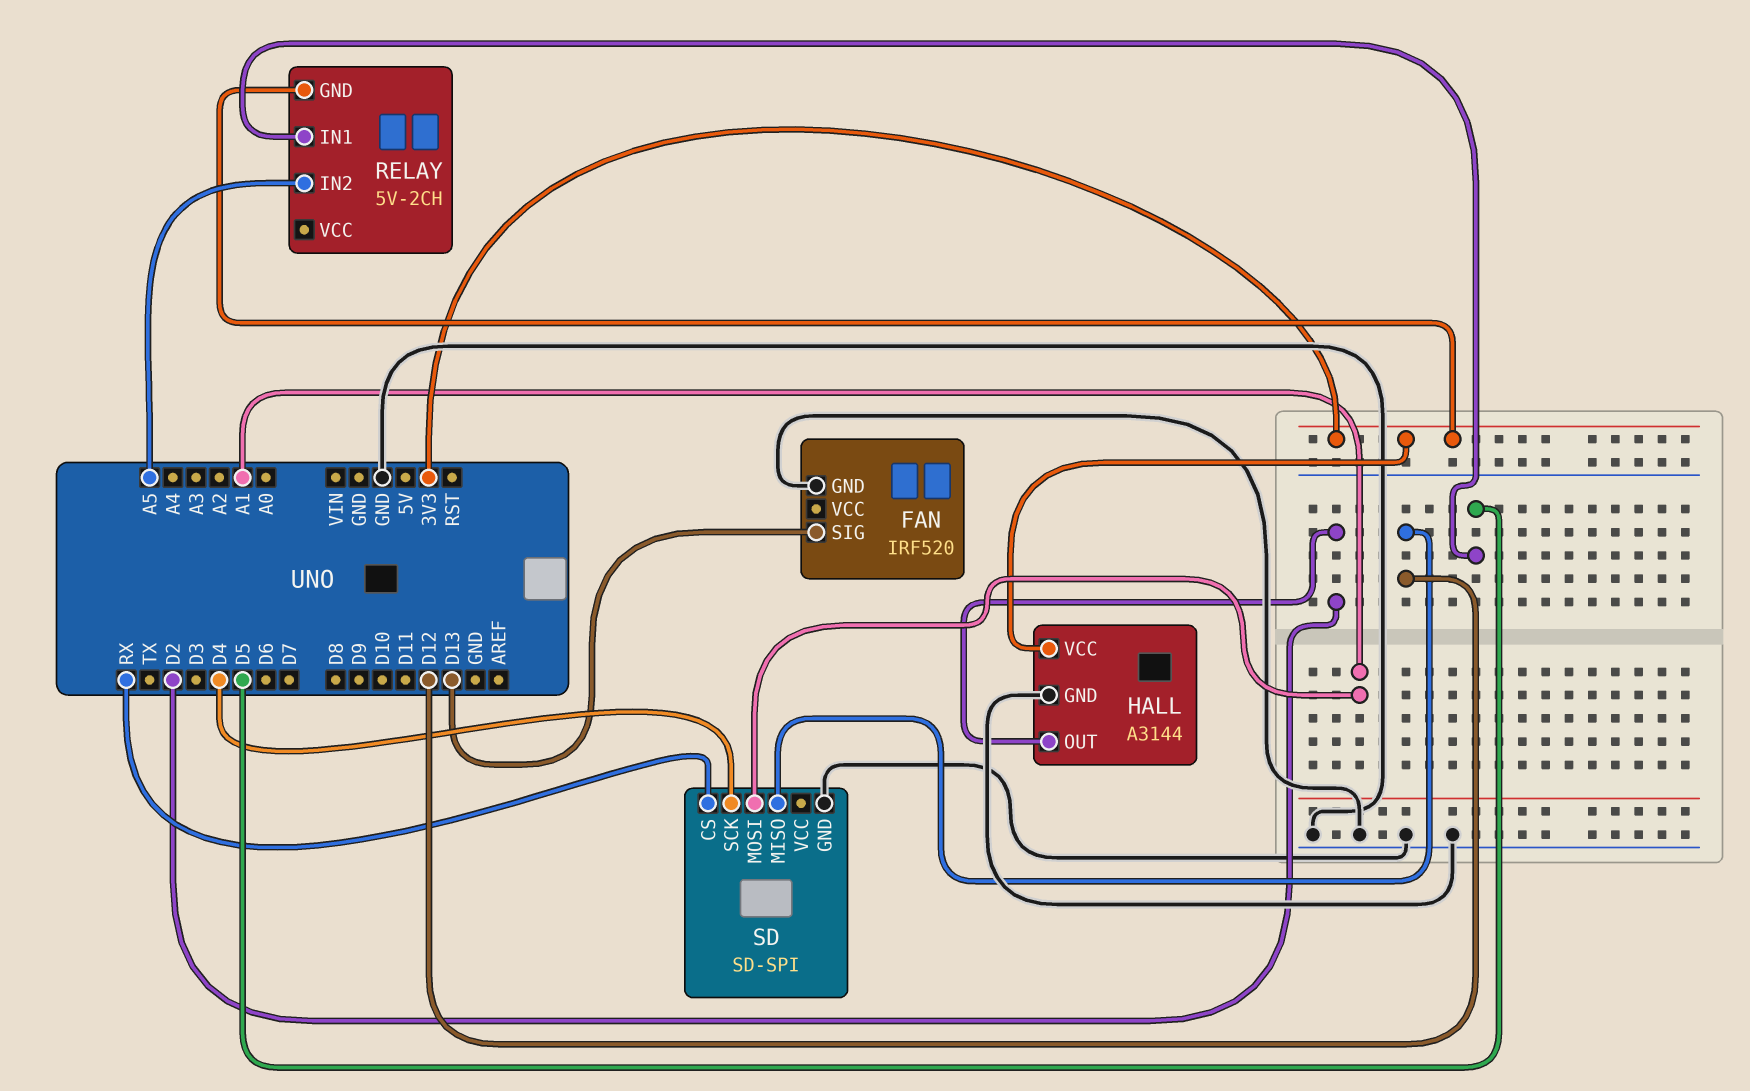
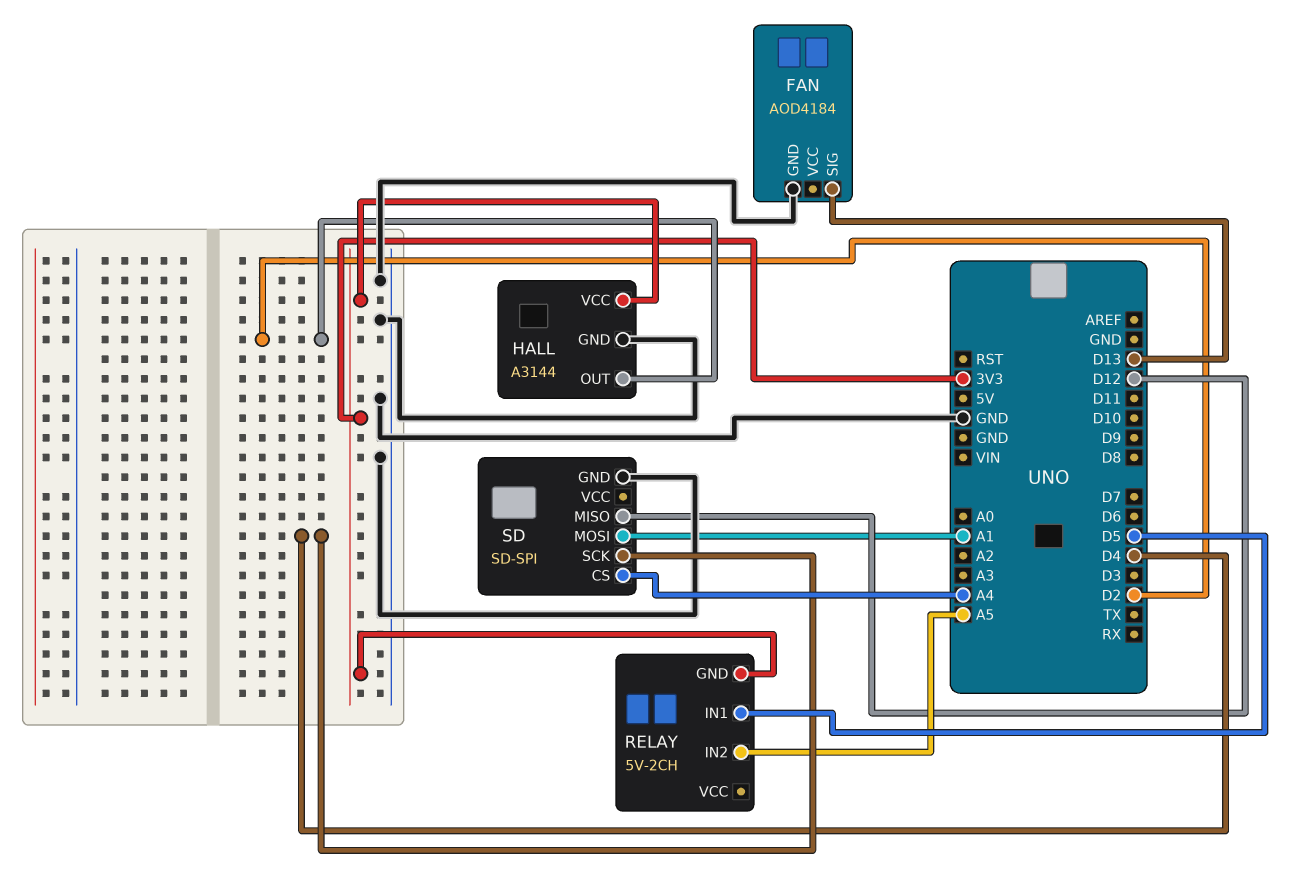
FAN: IRF520 -> AOD4184
SD pin CS: RX -> A4

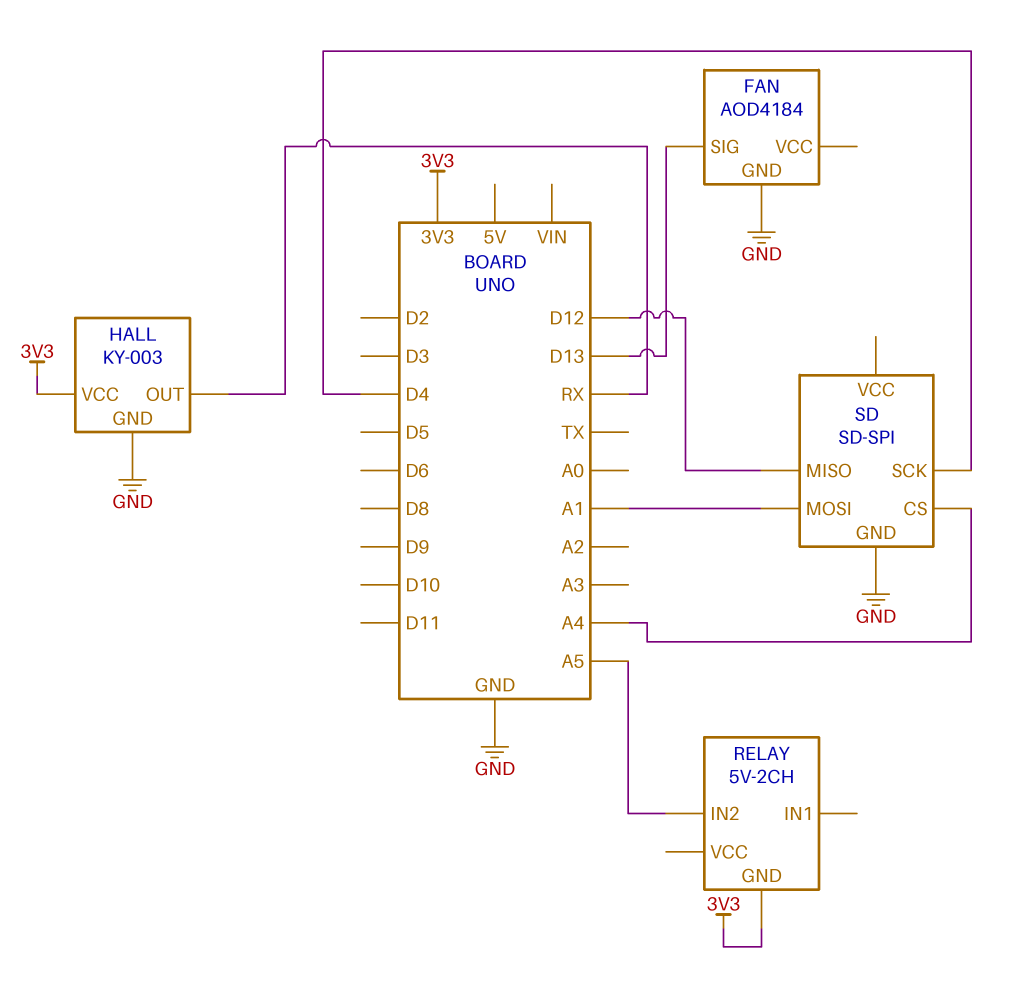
HALL: A3144 -> KY-003
HALL pin OUT: D2 -> RX
RELAY pin IN1: D5 -> none

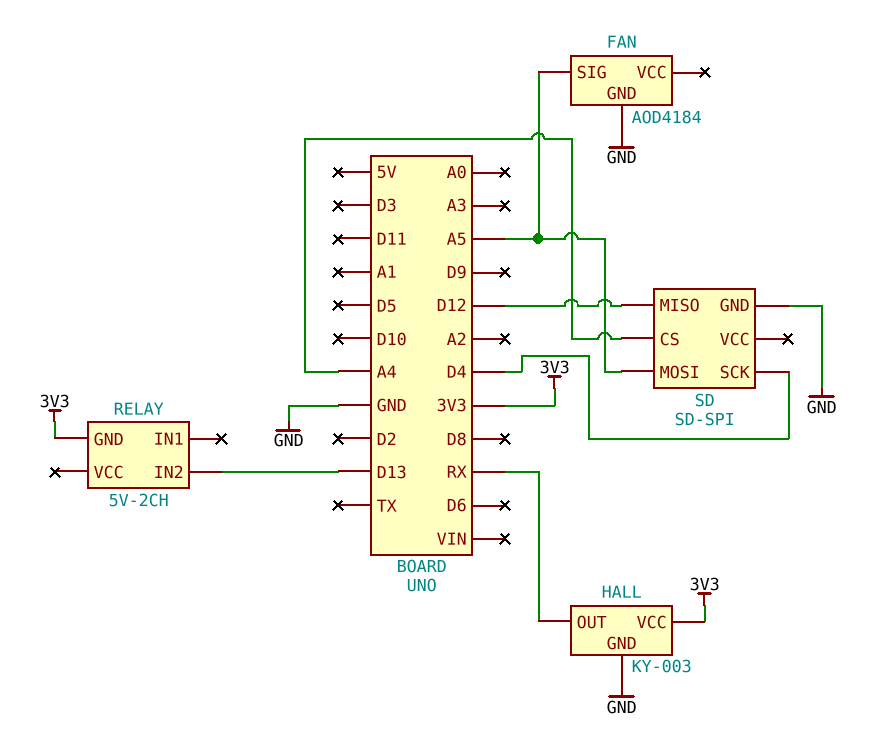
FAN pin SIG: D13 -> A5
RELAY pin IN2: A5 -> D13
SD pin MOSI: A1 -> A5

